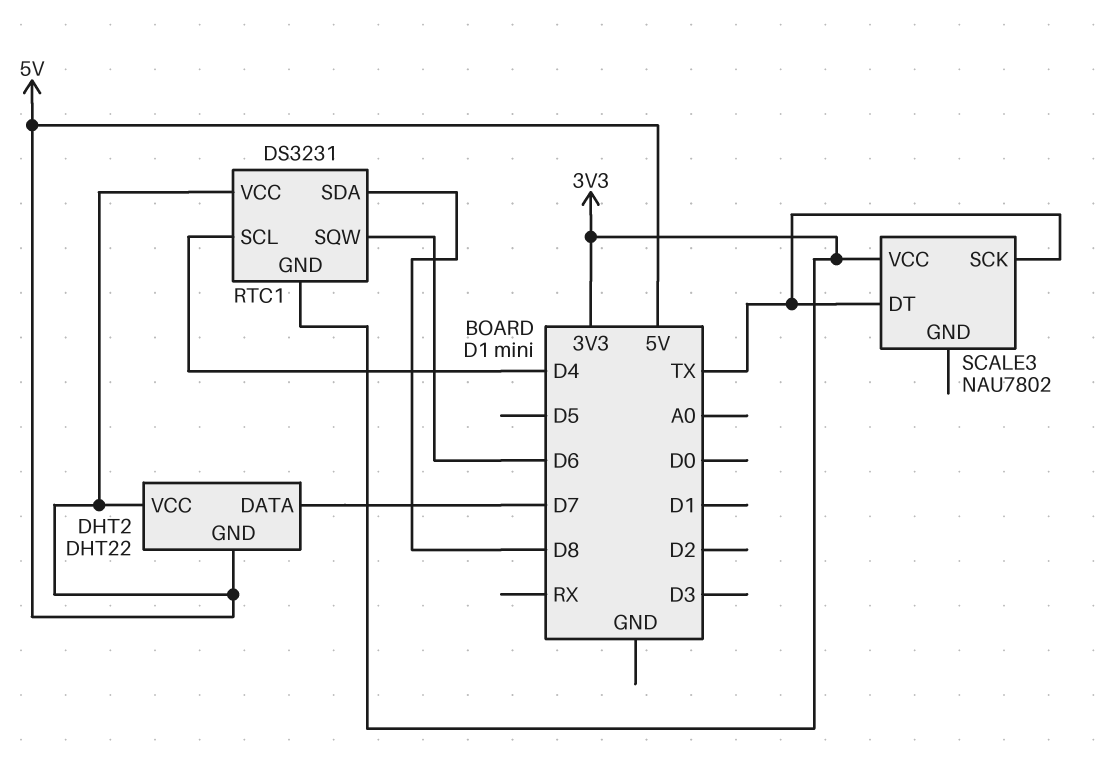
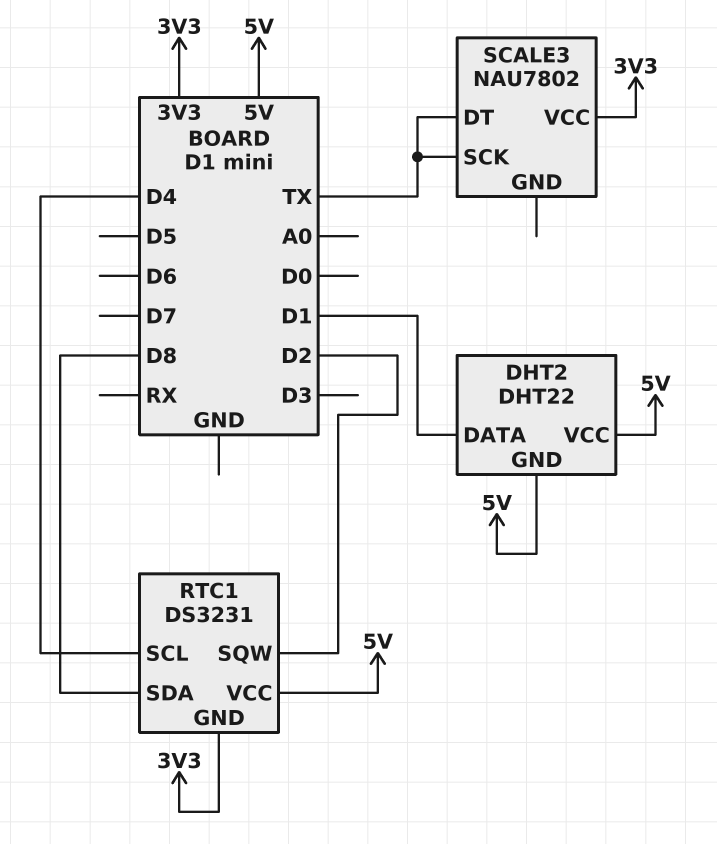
DHT2 pin DATA: D7 -> D1
RTC1 pin SQW: D6 -> D2

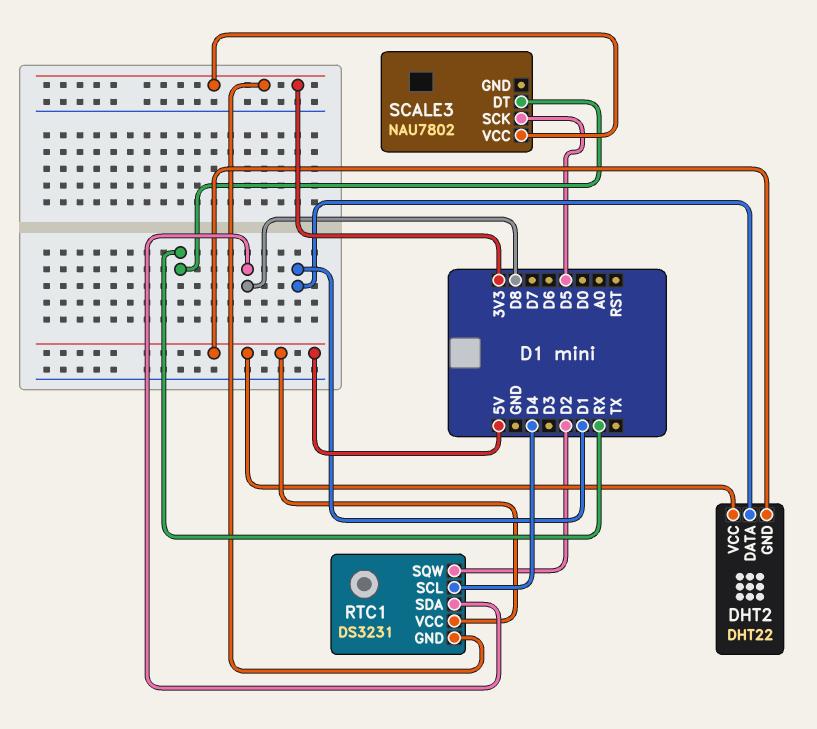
SCALE3 pin DT: TX -> RX
SCALE3 pin SCK: TX -> D5

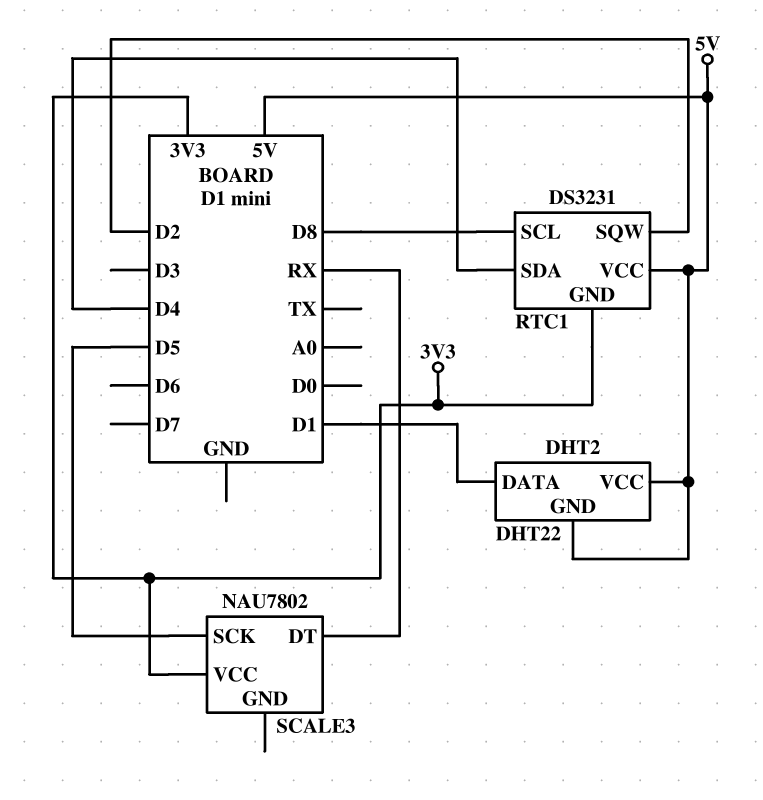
RTC1 pin SCL: D4 -> D8
RTC1 pin SDA: D8 -> D4

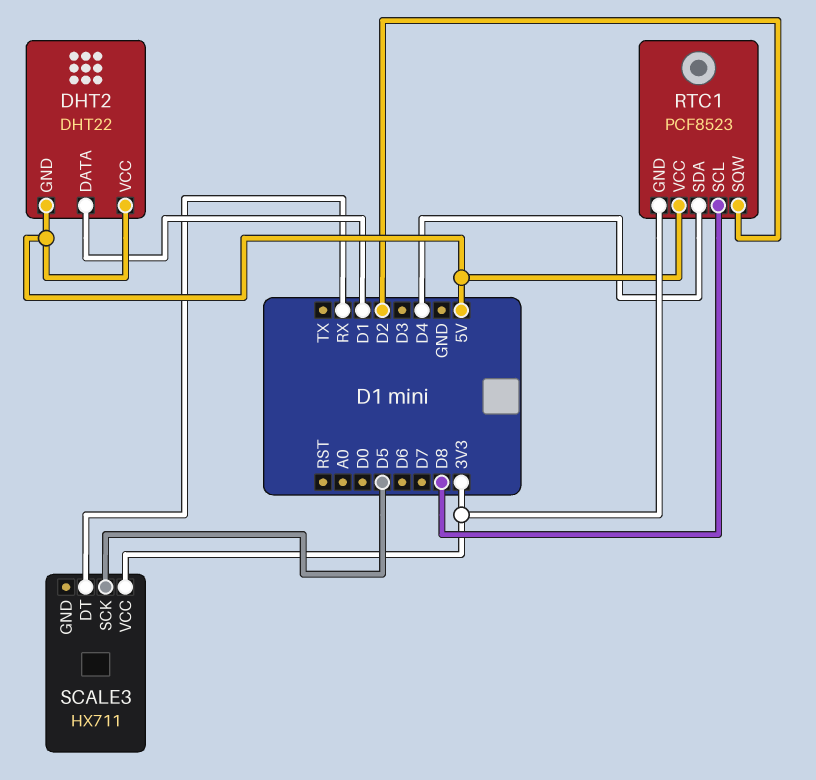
RTC1: DS3231 -> PCF8523
SCALE3: NAU7802 -> HX711

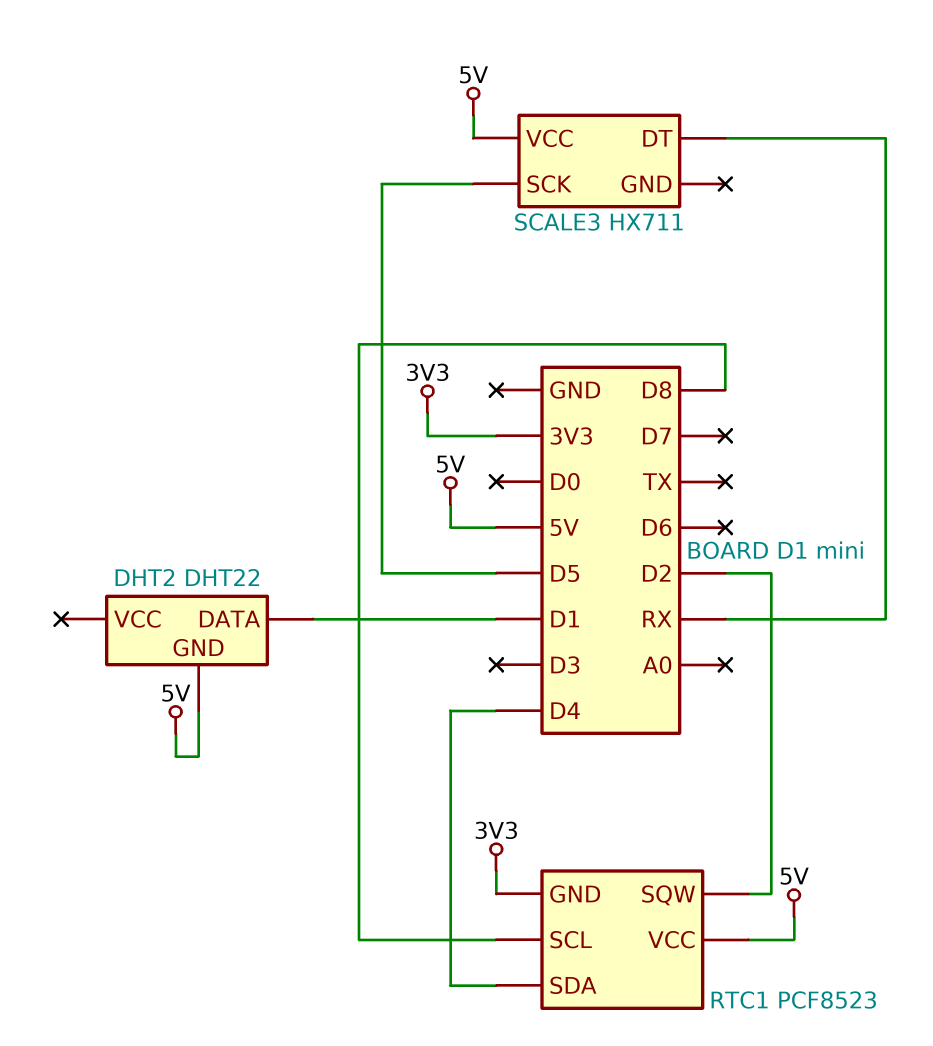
DHT2 pin VCC: 5V -> none
SCALE3 pin VCC: 3V3 -> 5V

